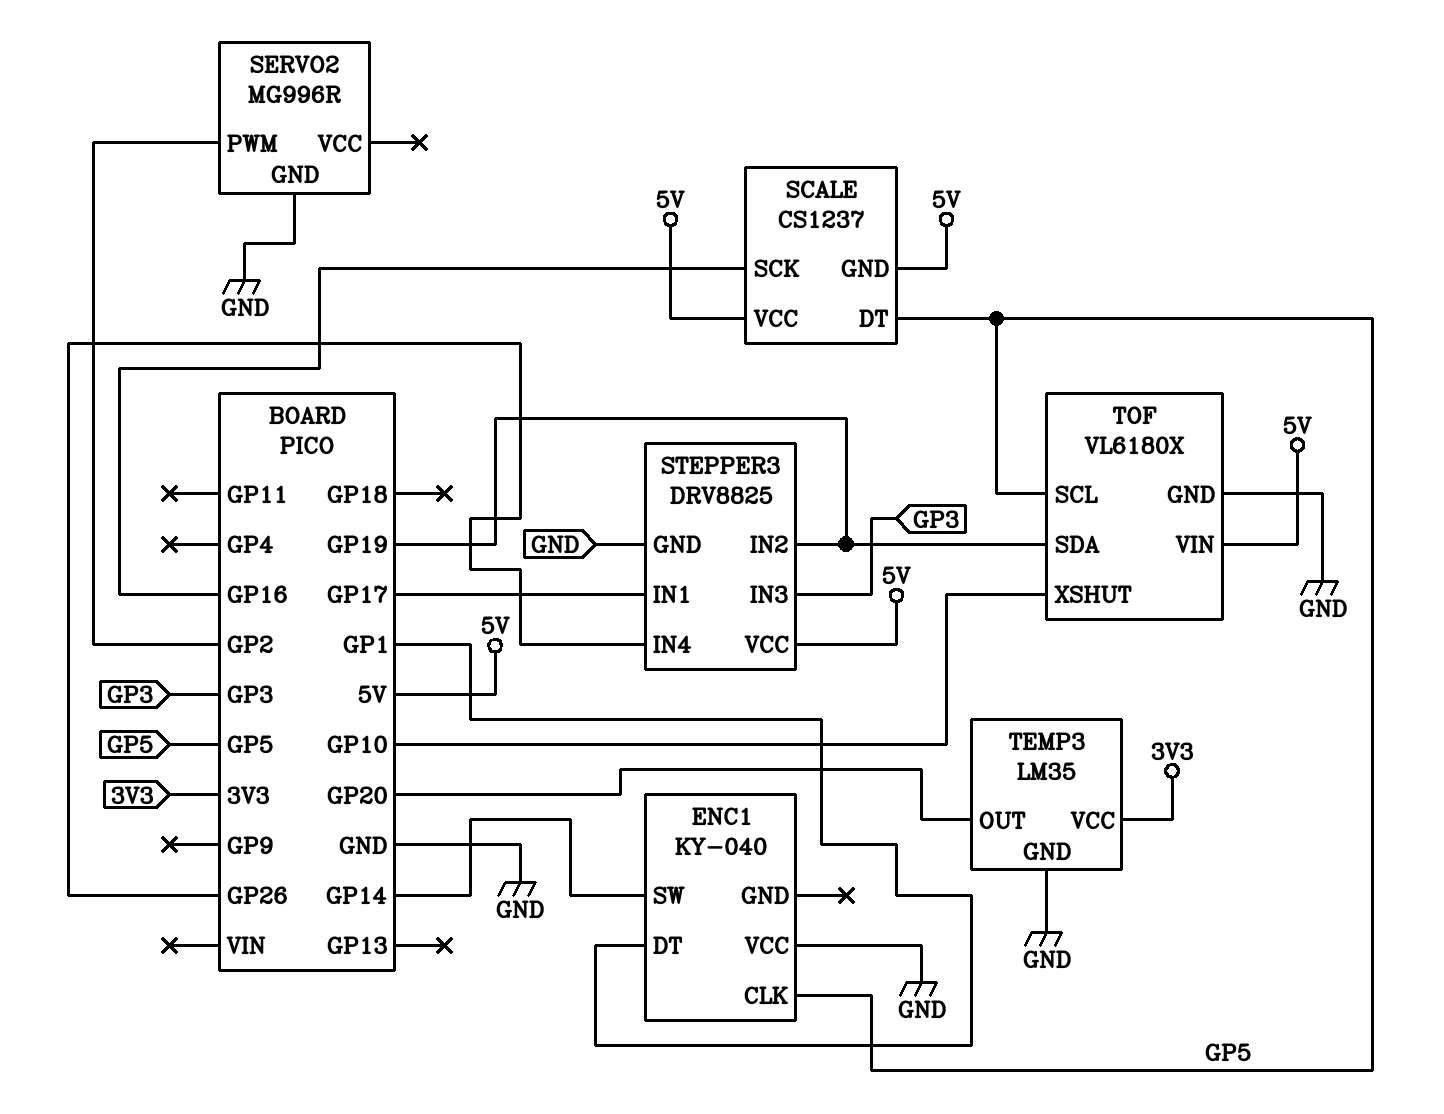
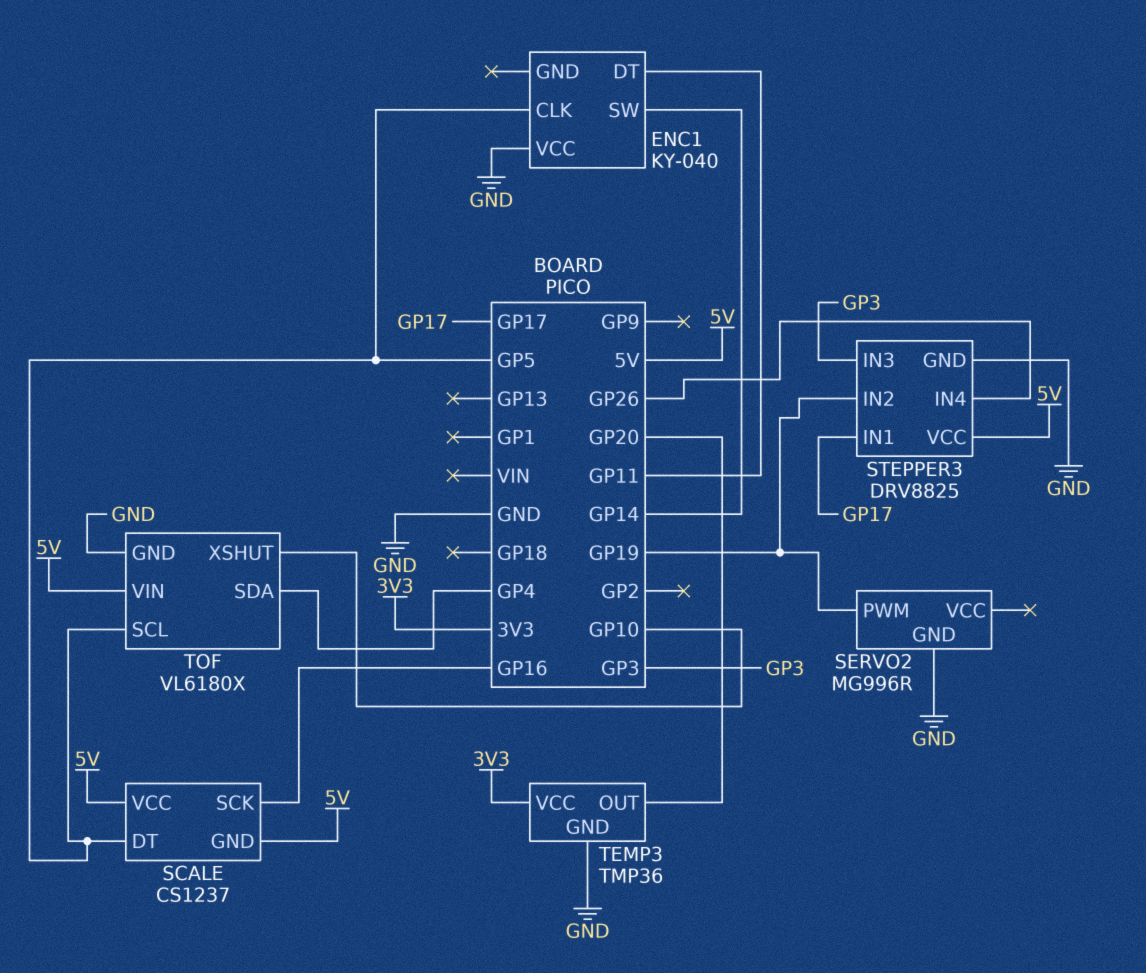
ENC1 pin DT: GP1 -> GP11
SERVO2 pin PWM: GP2 -> GP19
TEMP3: LM35 -> TMP36
TOF pin SDA: GP19 -> GP4

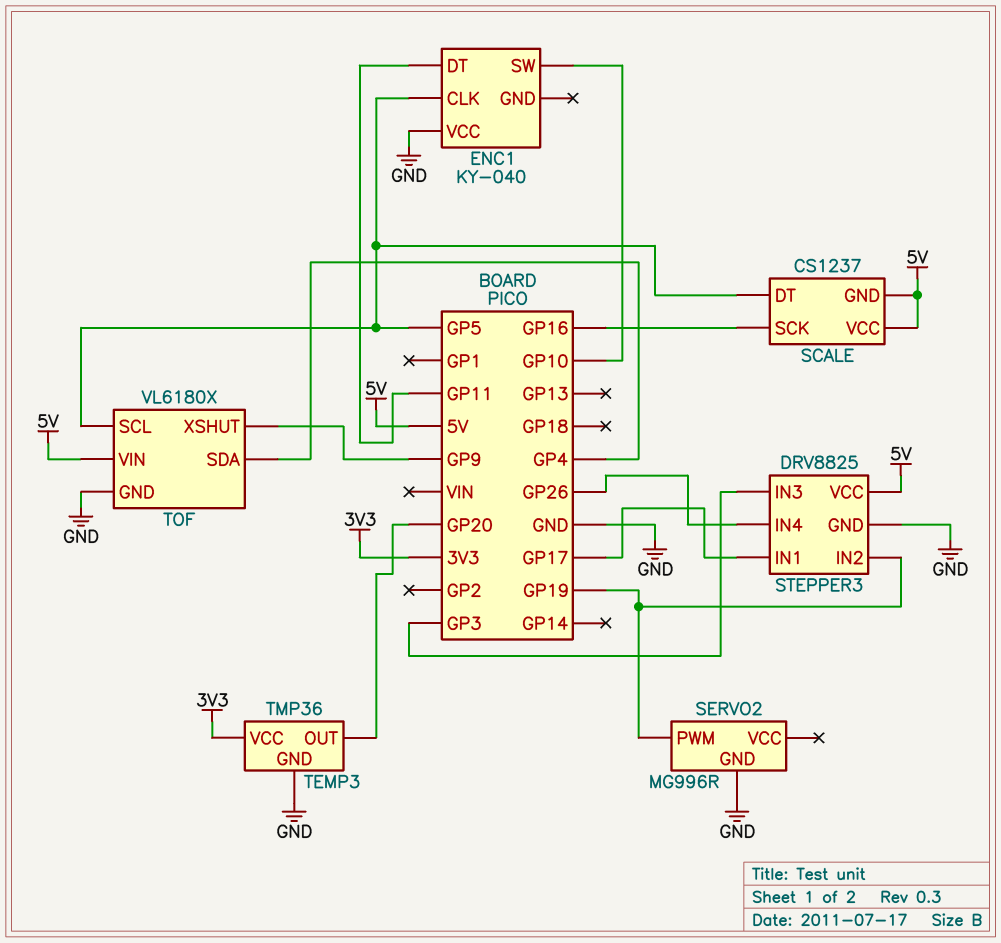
ENC1 pin SW: GP14 -> GP10
TOF pin XSHUT: GP10 -> GP9

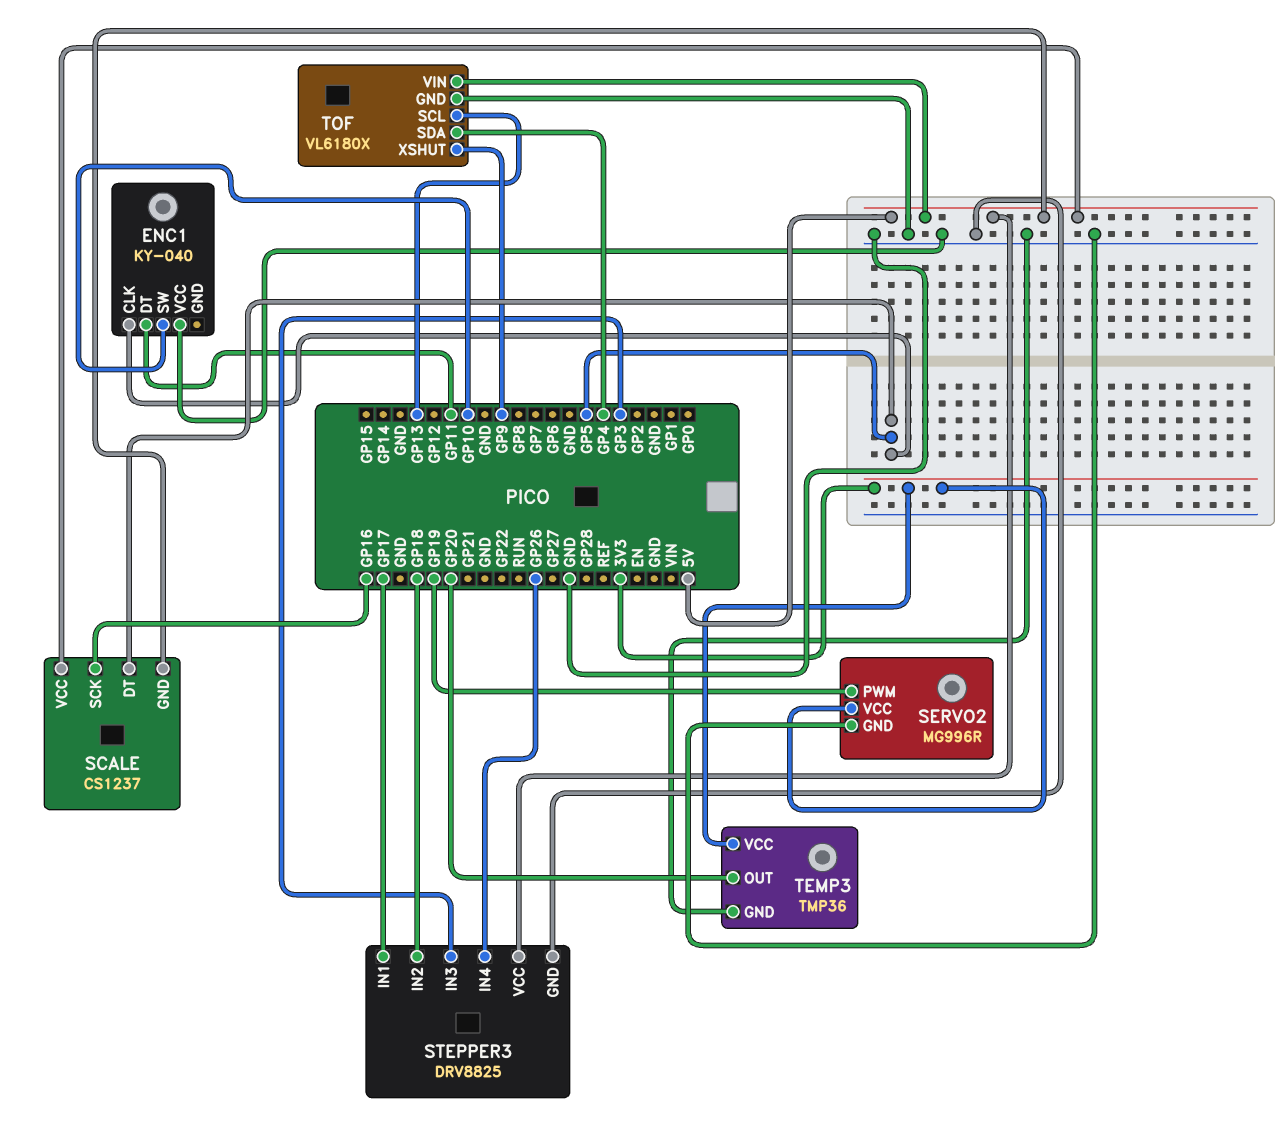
SERVO2 pin VCC: none -> 3V3
STEPPER3 pin IN2: GP19 -> GP18
TOF pin SCL: GP5 -> GP13

